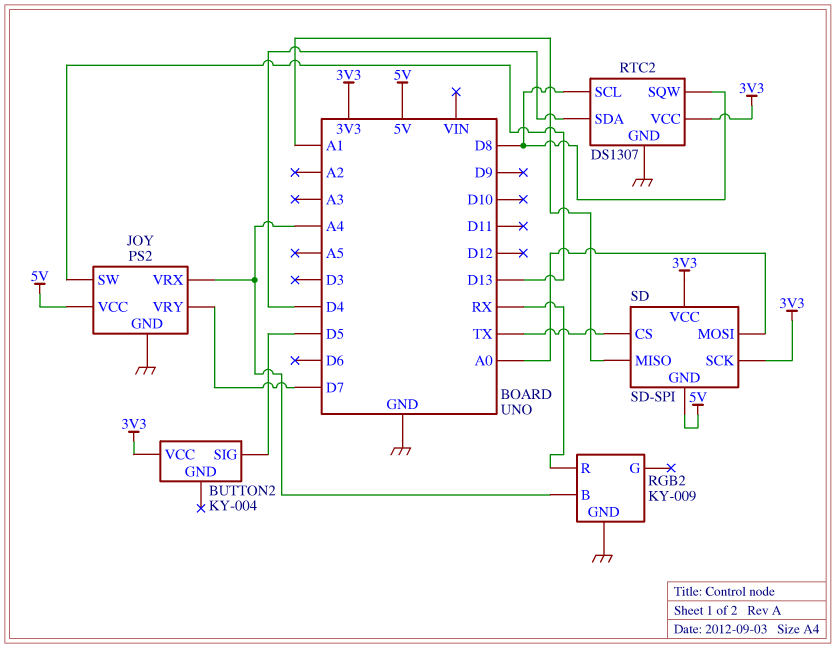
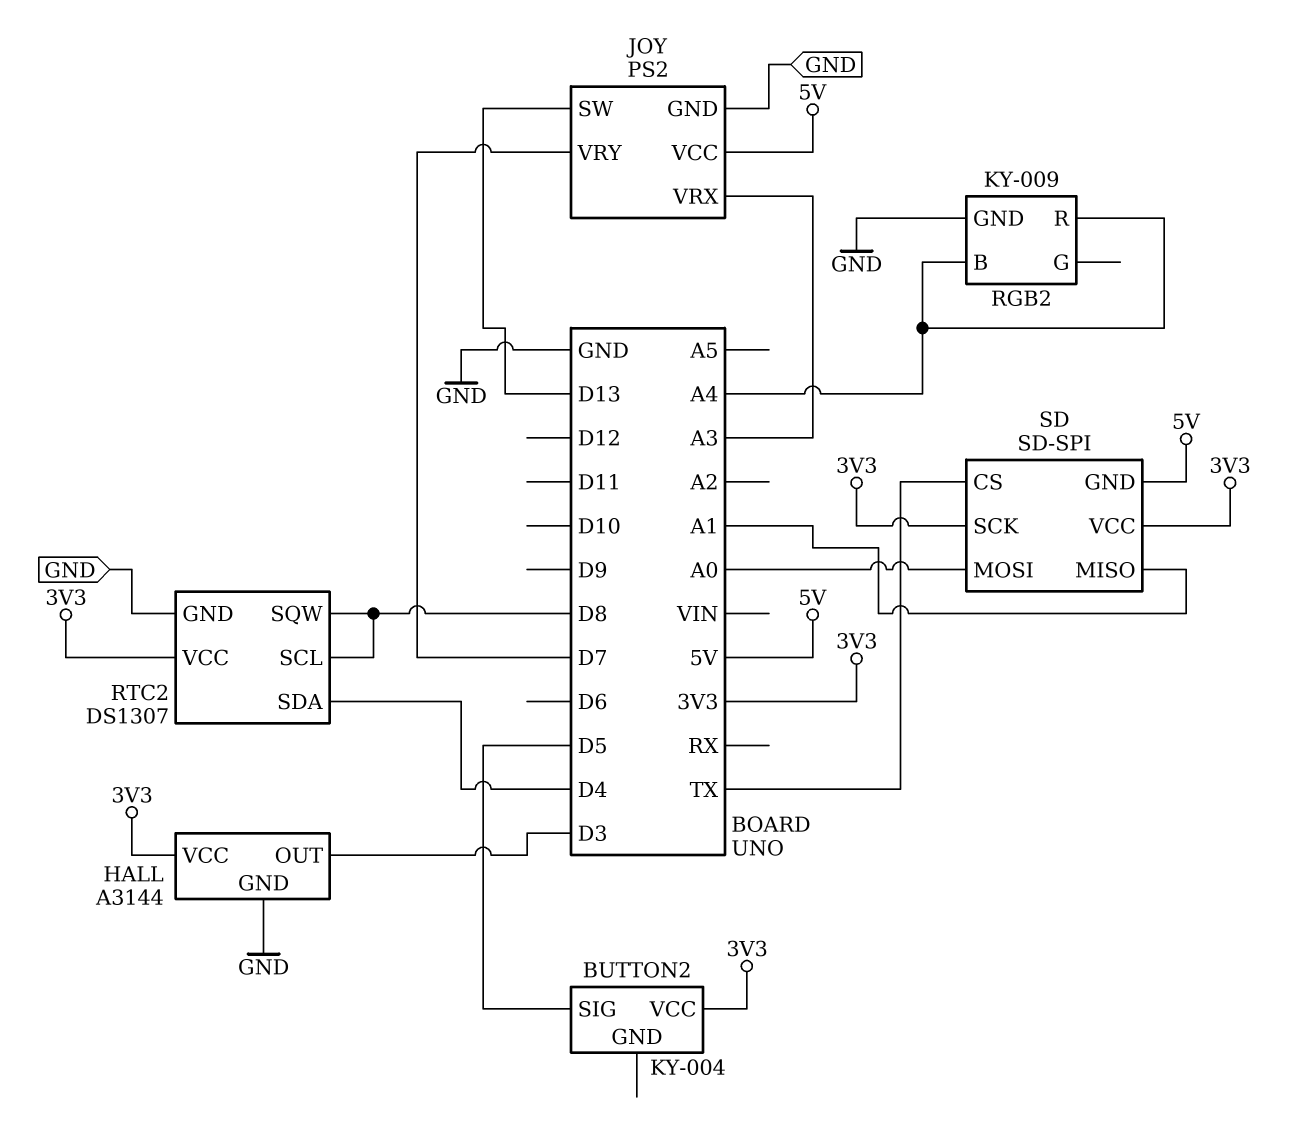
HALL: none -> A3144
HALL pin GND: none -> GND
HALL pin OUT: none -> D3
HALL pin VCC: none -> 3V3
JOY pin VRX: A4 -> A3
RGB2 pin R: RX -> A4

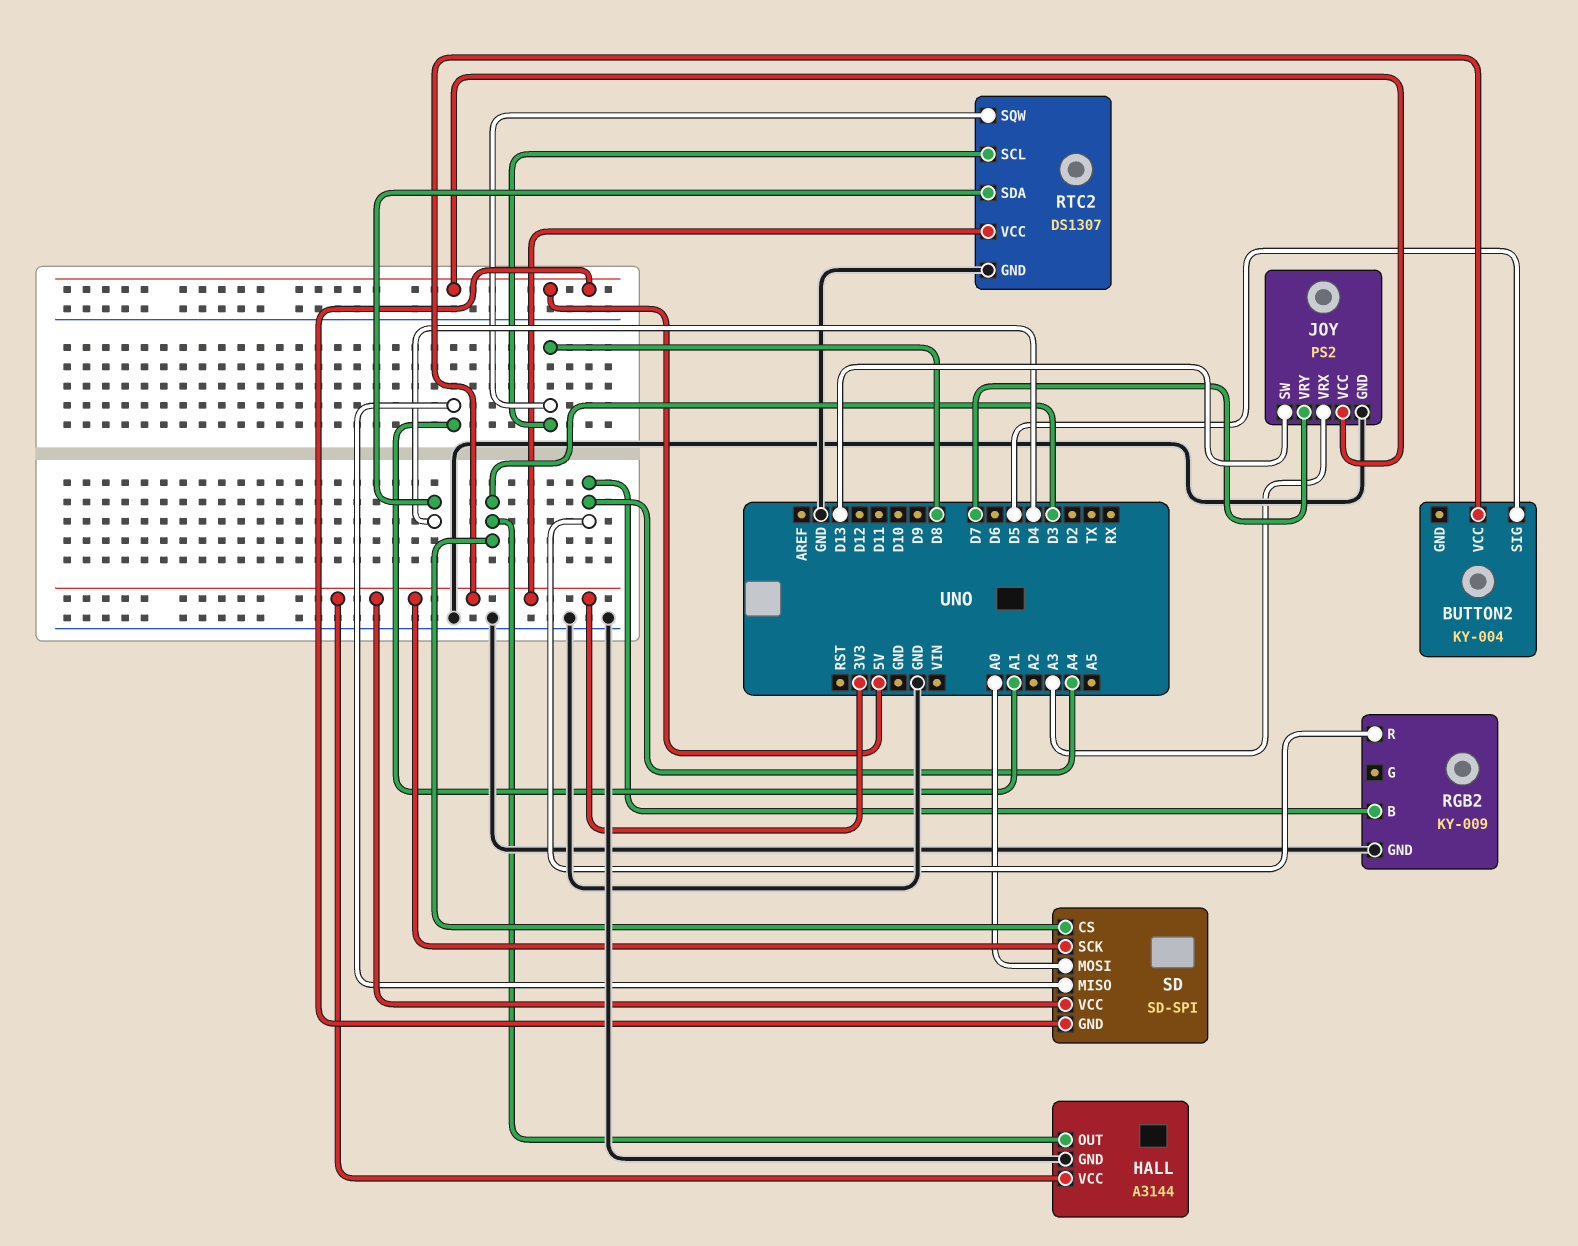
SD pin CS: TX -> D3

